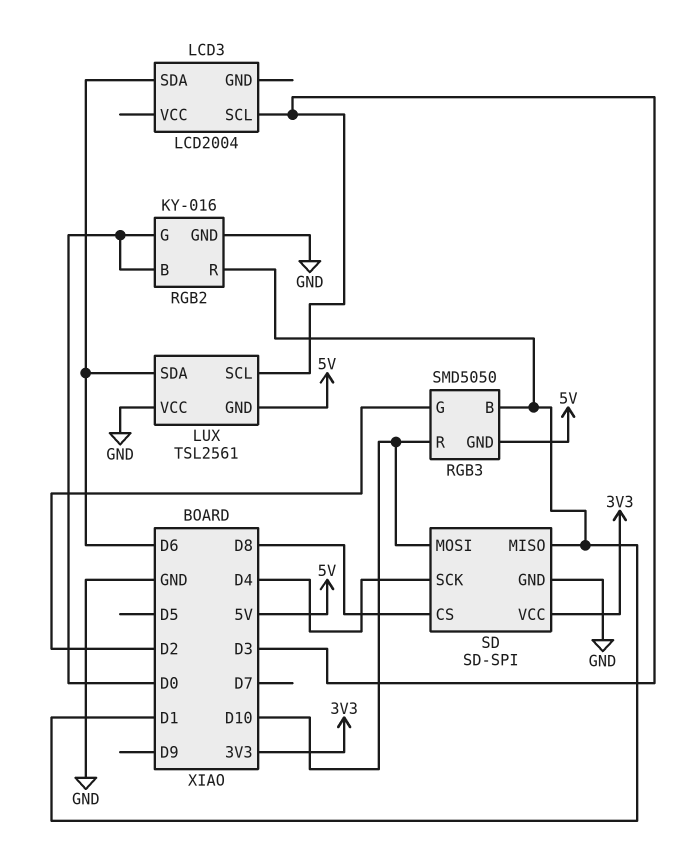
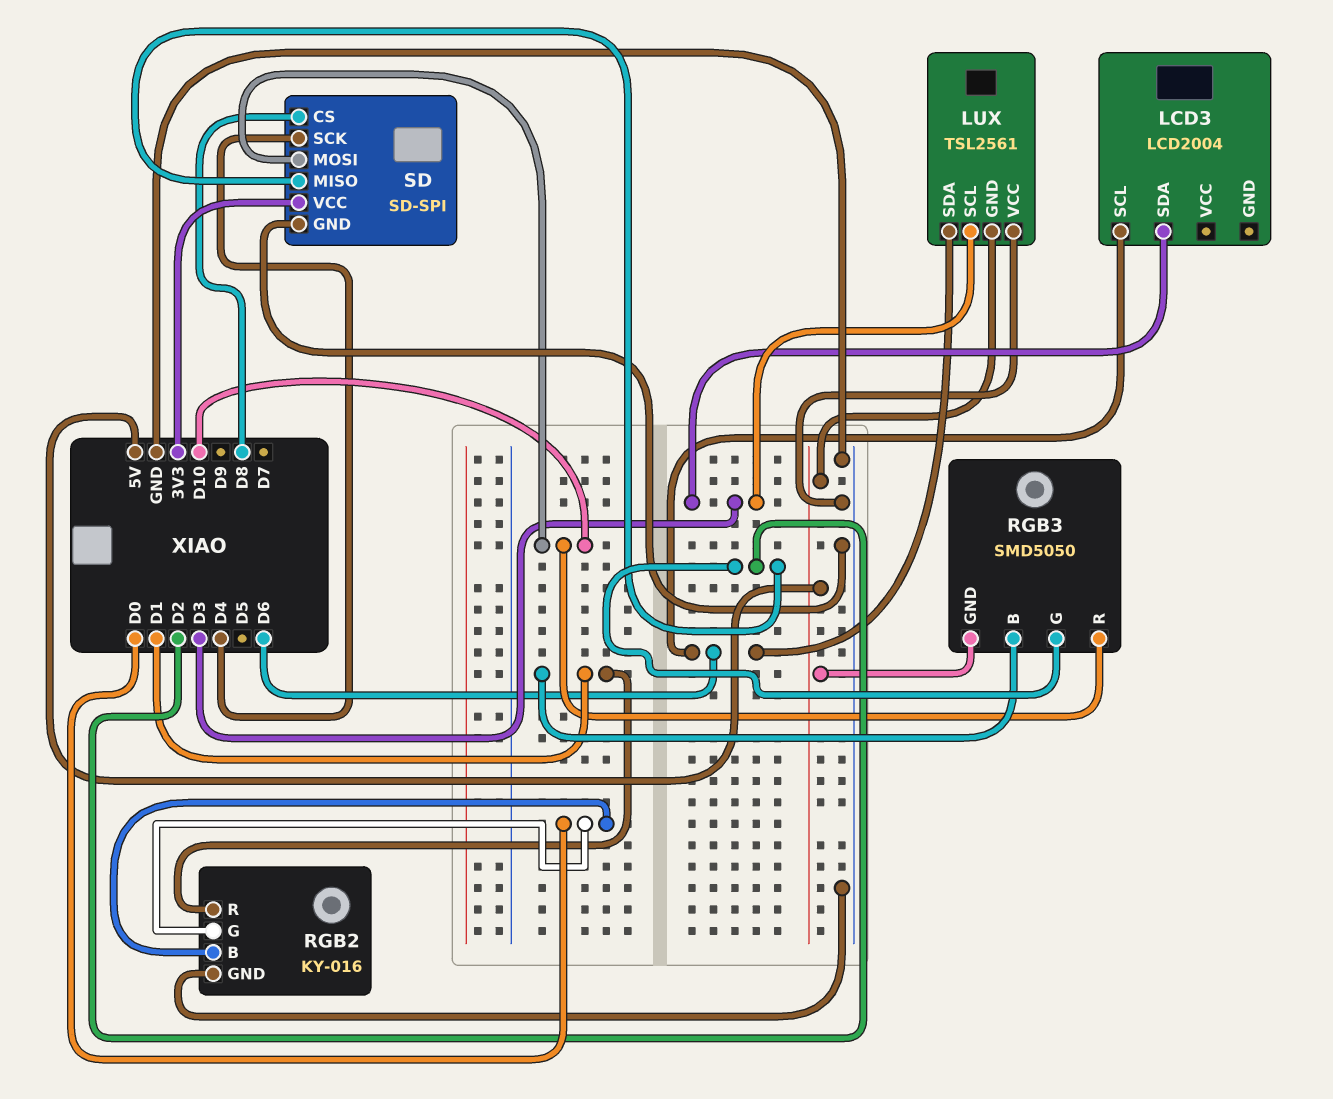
LCD3 pin SCL: D3 -> D6
LCD3 pin SDA: D6 -> D3
SD pin MISO: D1 -> D2

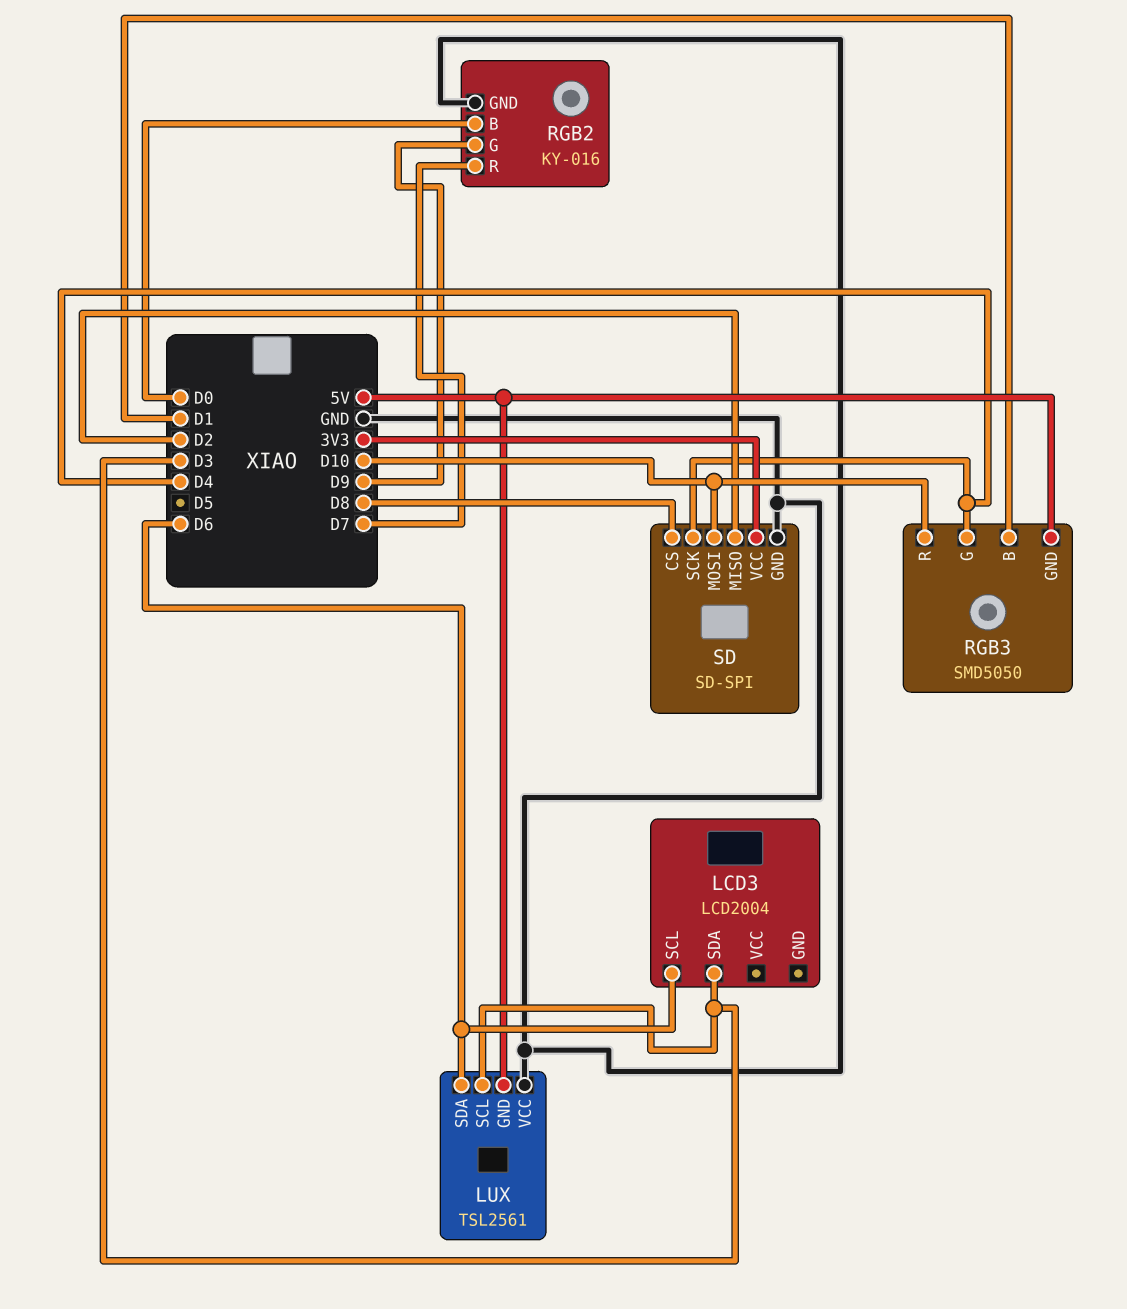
RGB2 pin G: D0 -> D9
RGB2 pin R: D1 -> D7
RGB3 pin G: D2 -> D4

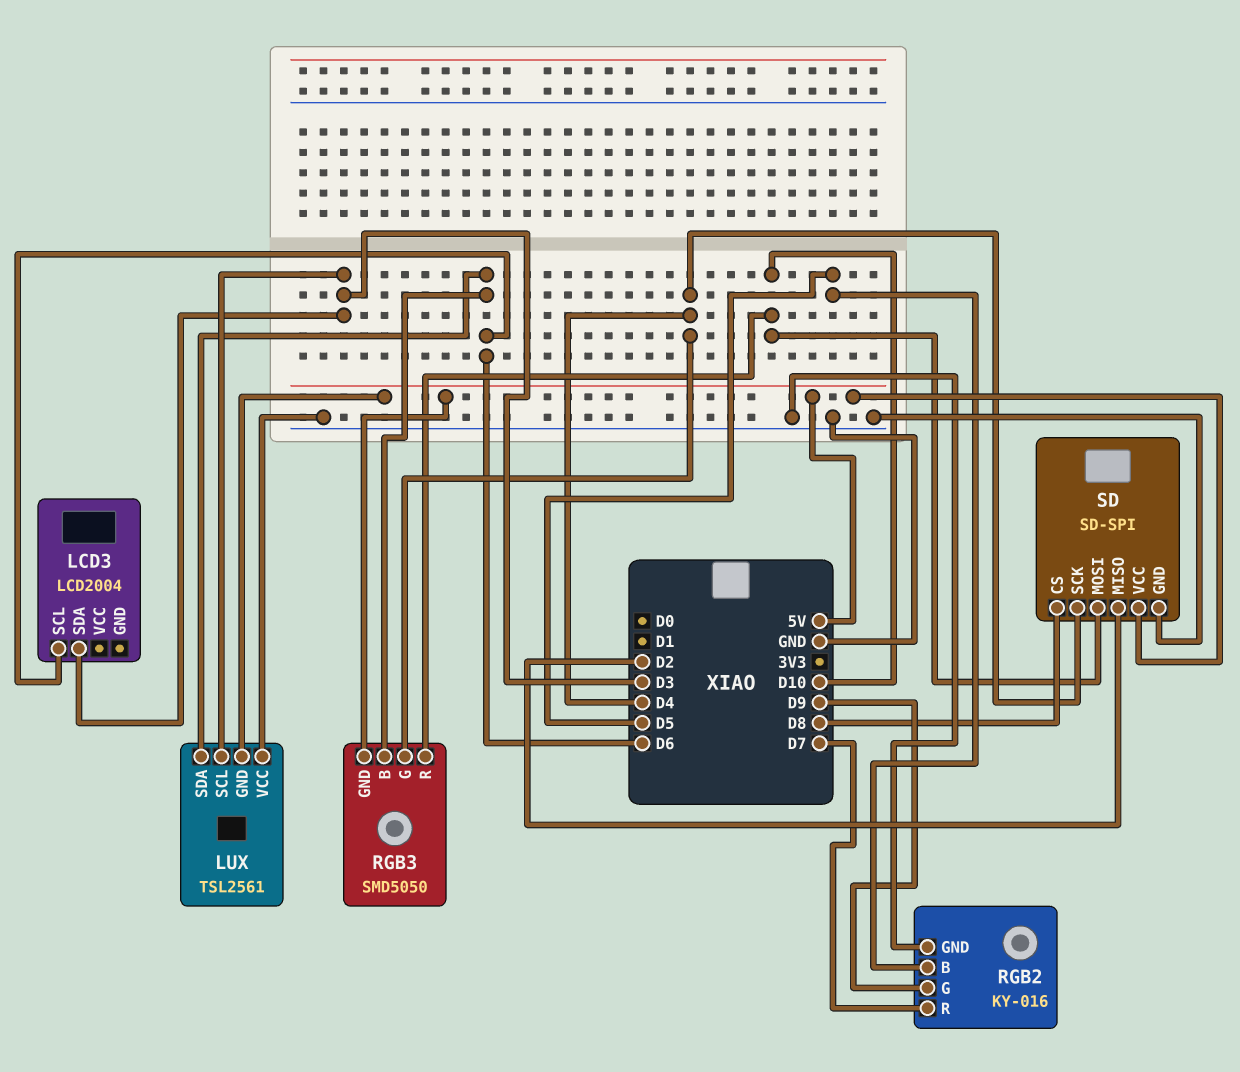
RGB2 pin B: D0 -> D5
RGB3 pin B: D1 -> D6
SD pin VCC: 3V3 -> 5V

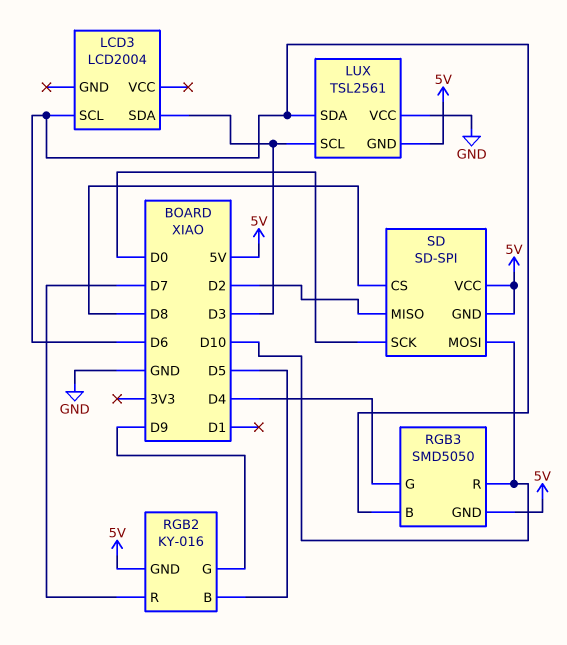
RGB2 pin GND: GND -> 5V
SD pin GND: GND -> 5V
SD pin SCK: D4 -> D0

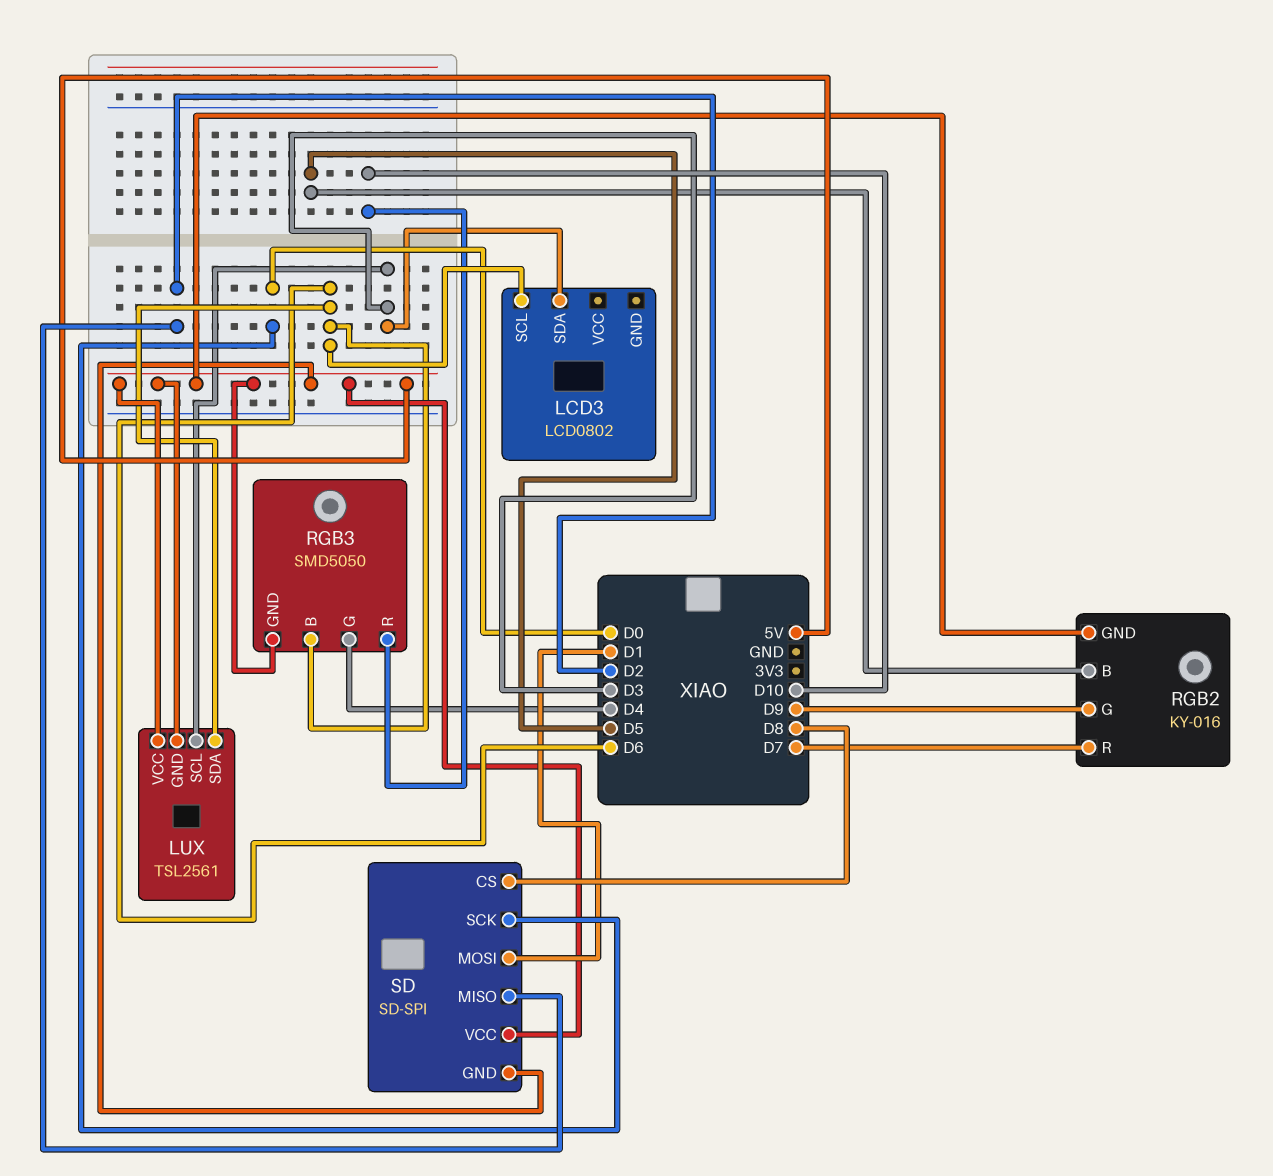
LCD3: LCD2004 -> LCD0802
LUX pin VCC: GND -> 5V
SD pin MOSI: D10 -> D1

